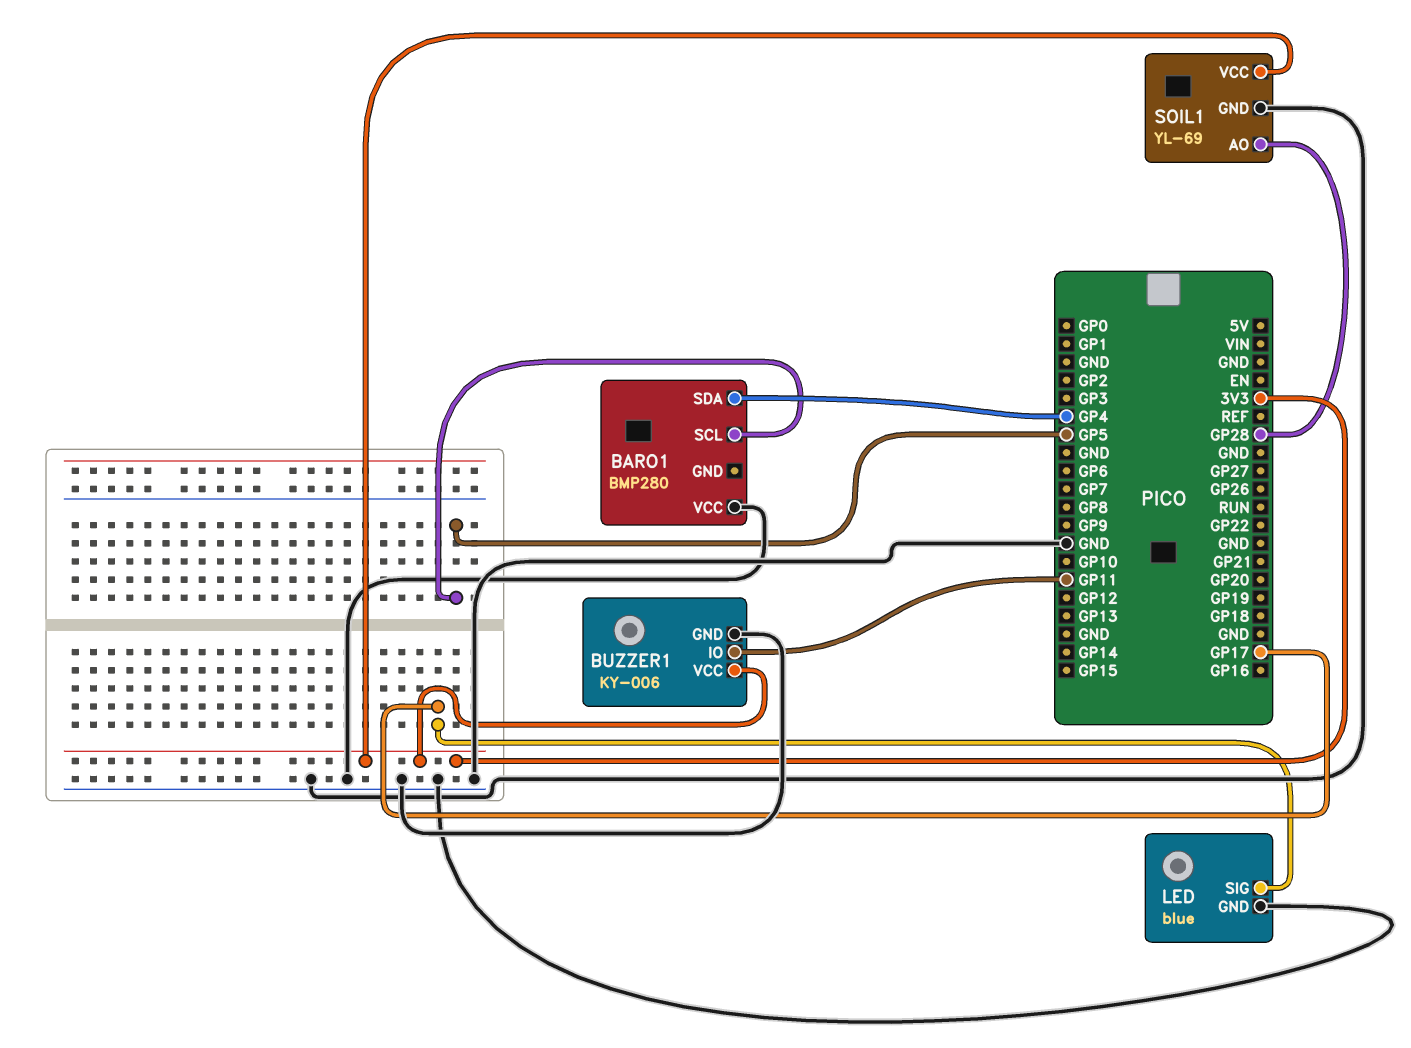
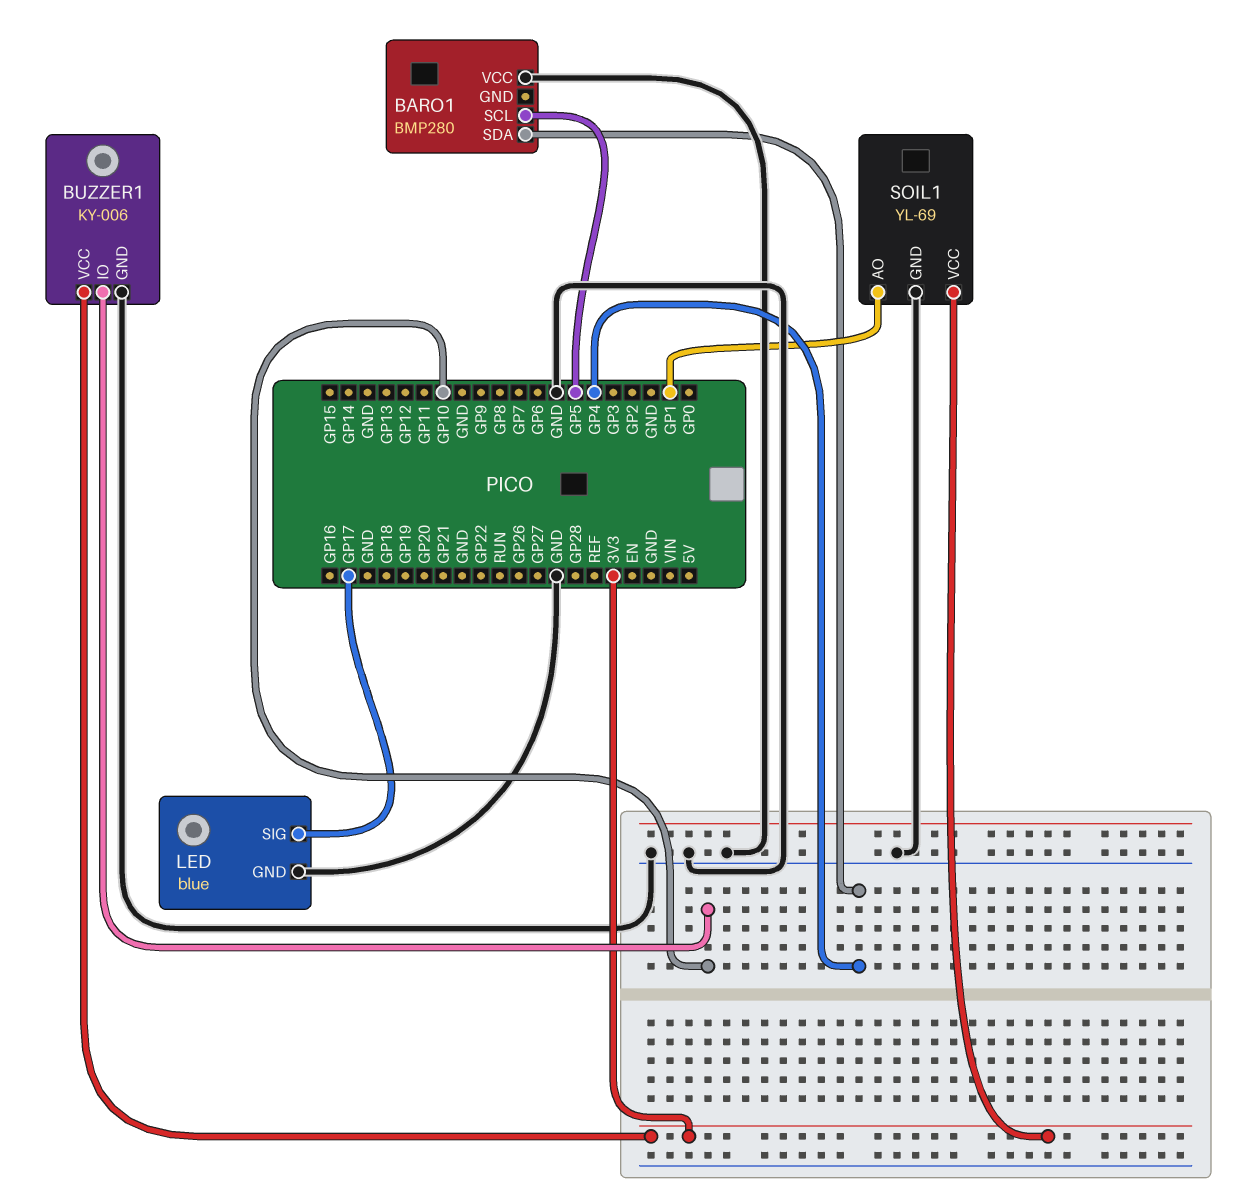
BUZZER1 pin IO: GP11 -> GP10
SOIL1 pin AO: GP28 -> GP1

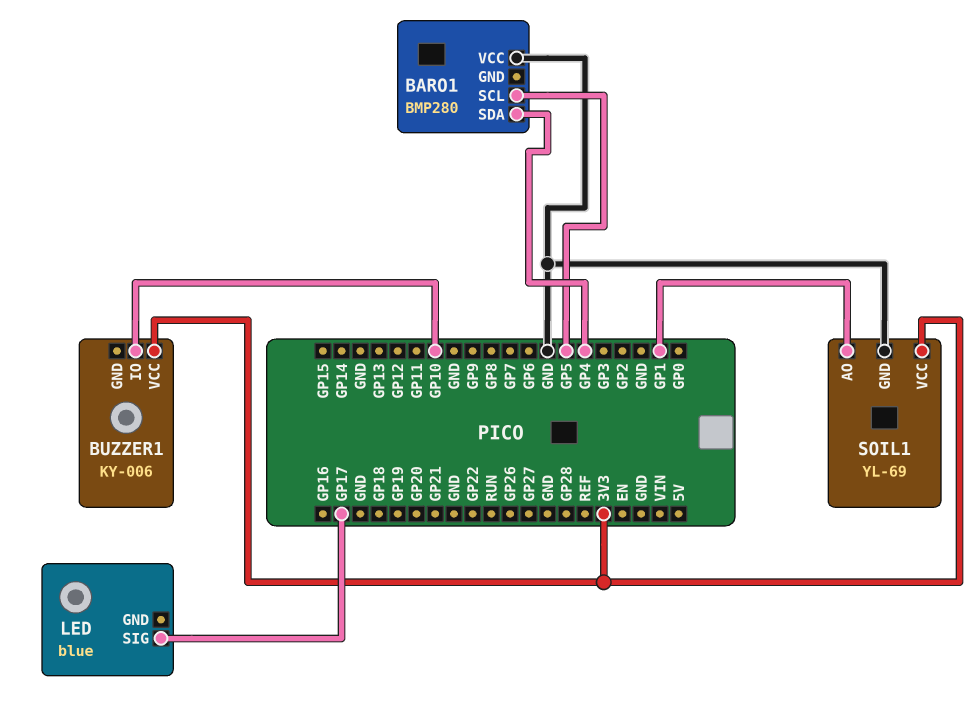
BUZZER1 pin GND: GND -> none
LED pin GND: GND -> none

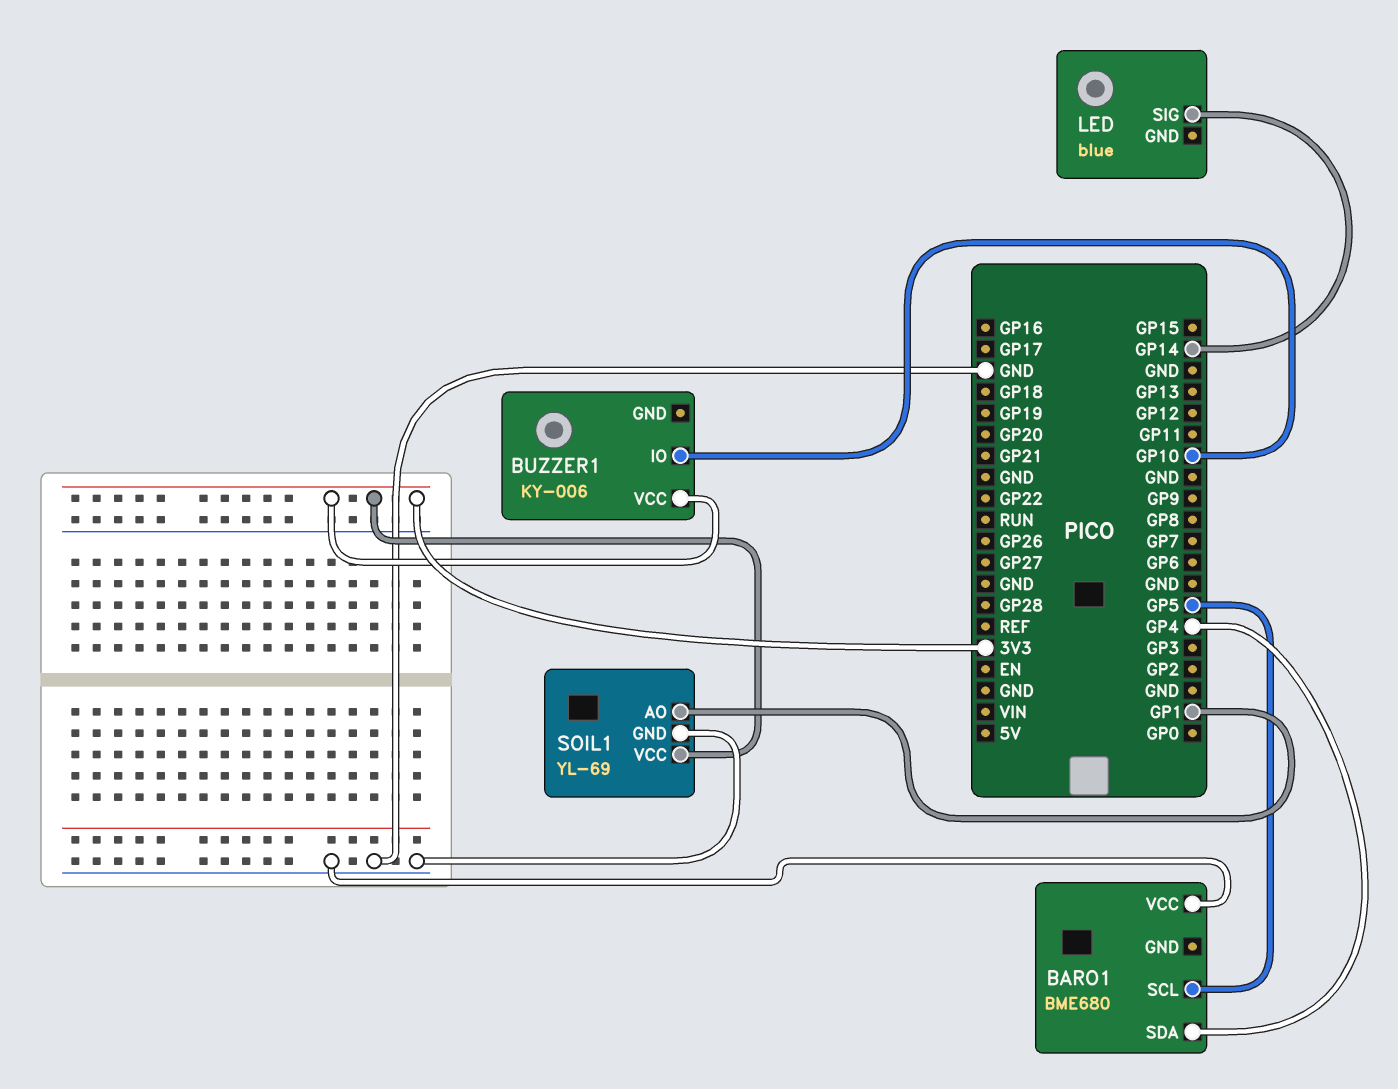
BARO1: BMP280 -> BME680
LED pin SIG: GP17 -> GP14

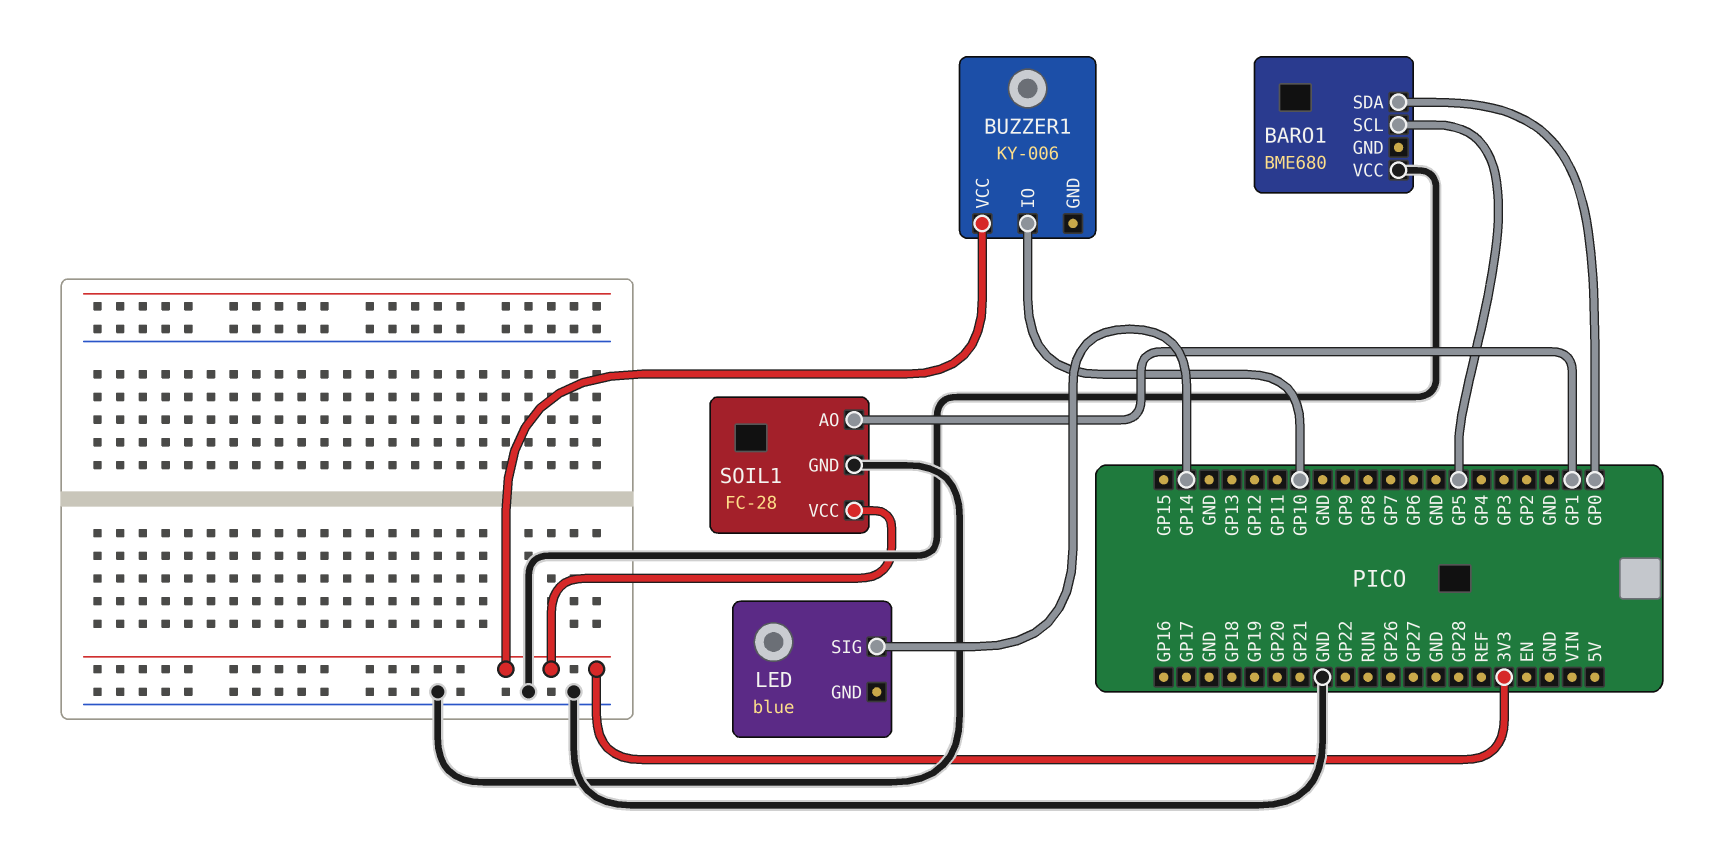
BARO1 pin SDA: GP4 -> GP0
SOIL1: YL-69 -> FC-28

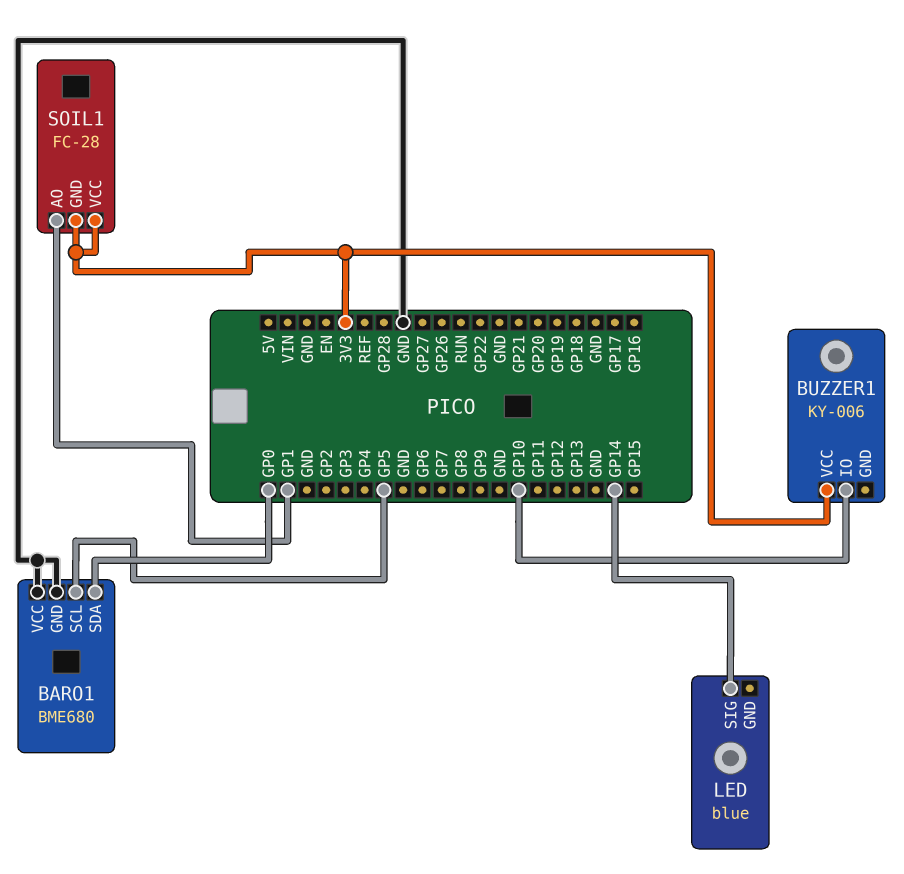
BARO1 pin GND: none -> GND
SOIL1 pin GND: GND -> 3V3

